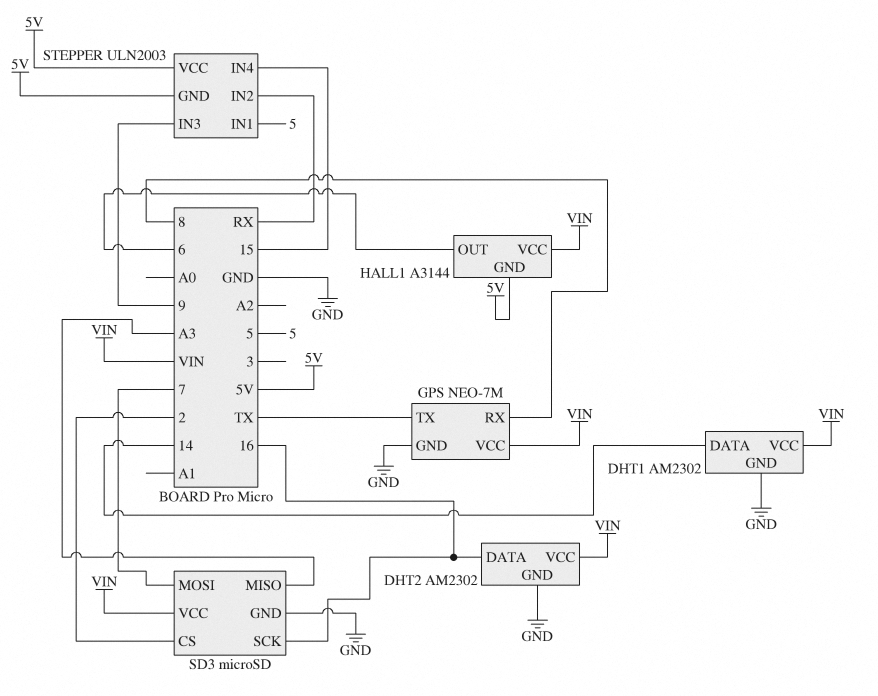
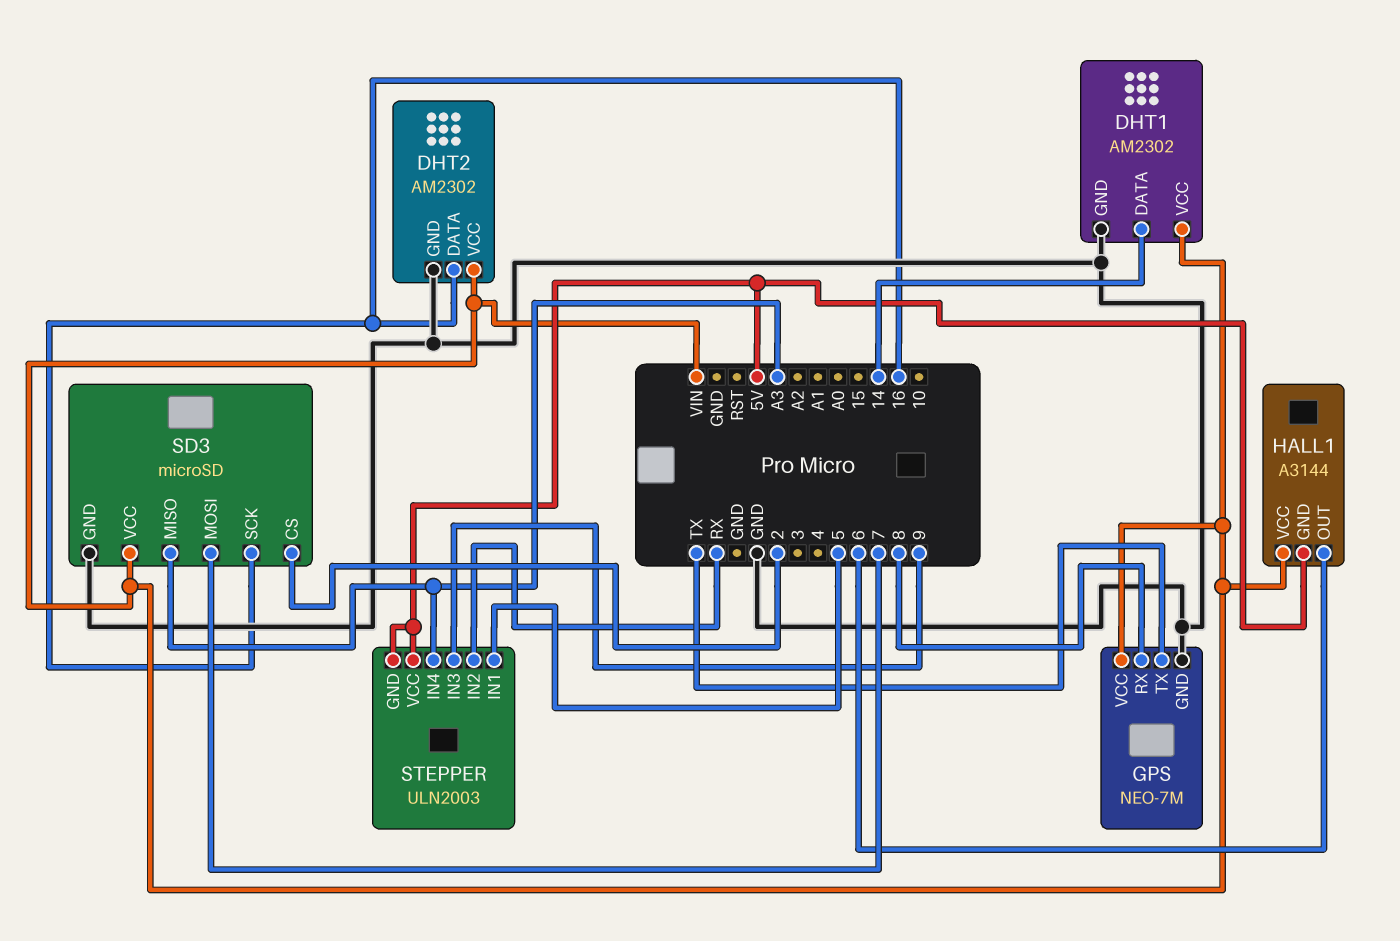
STEPPER pin IN4: 15 -> A3

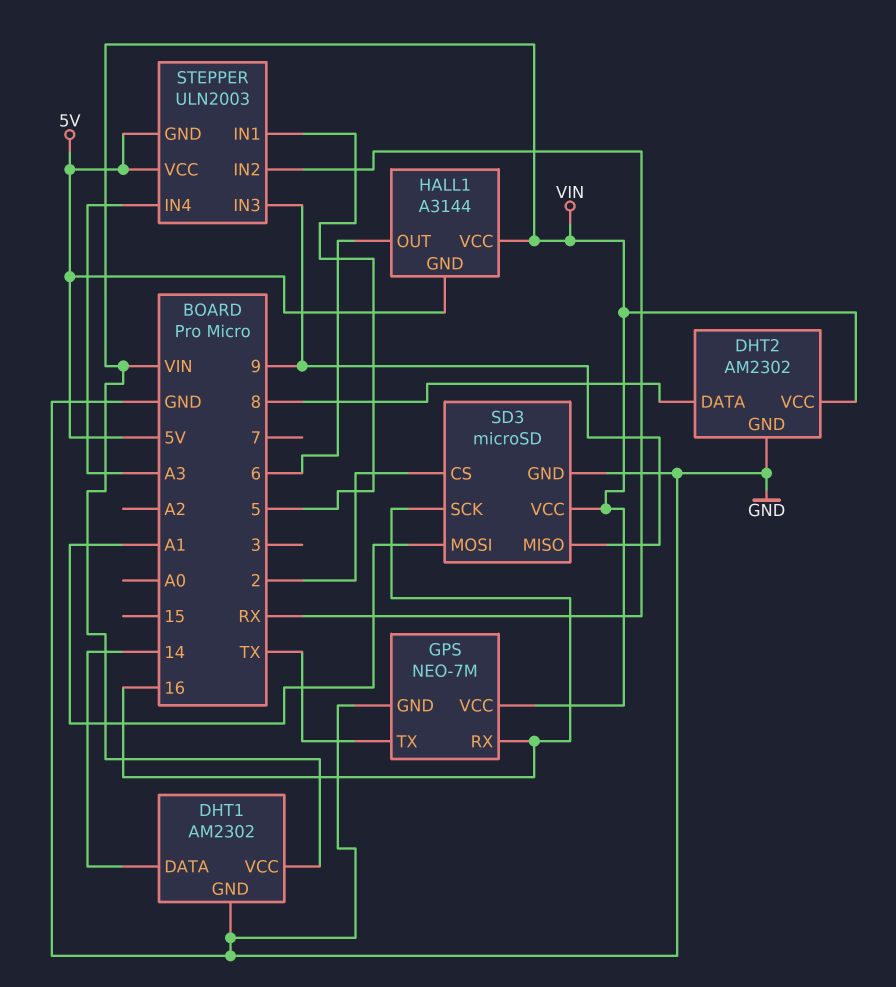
DHT2 pin DATA: 16 -> 8
GPS pin RX: 8 -> 16
SD3 pin MISO: A3 -> 9
SD3 pin MOSI: 7 -> A1

